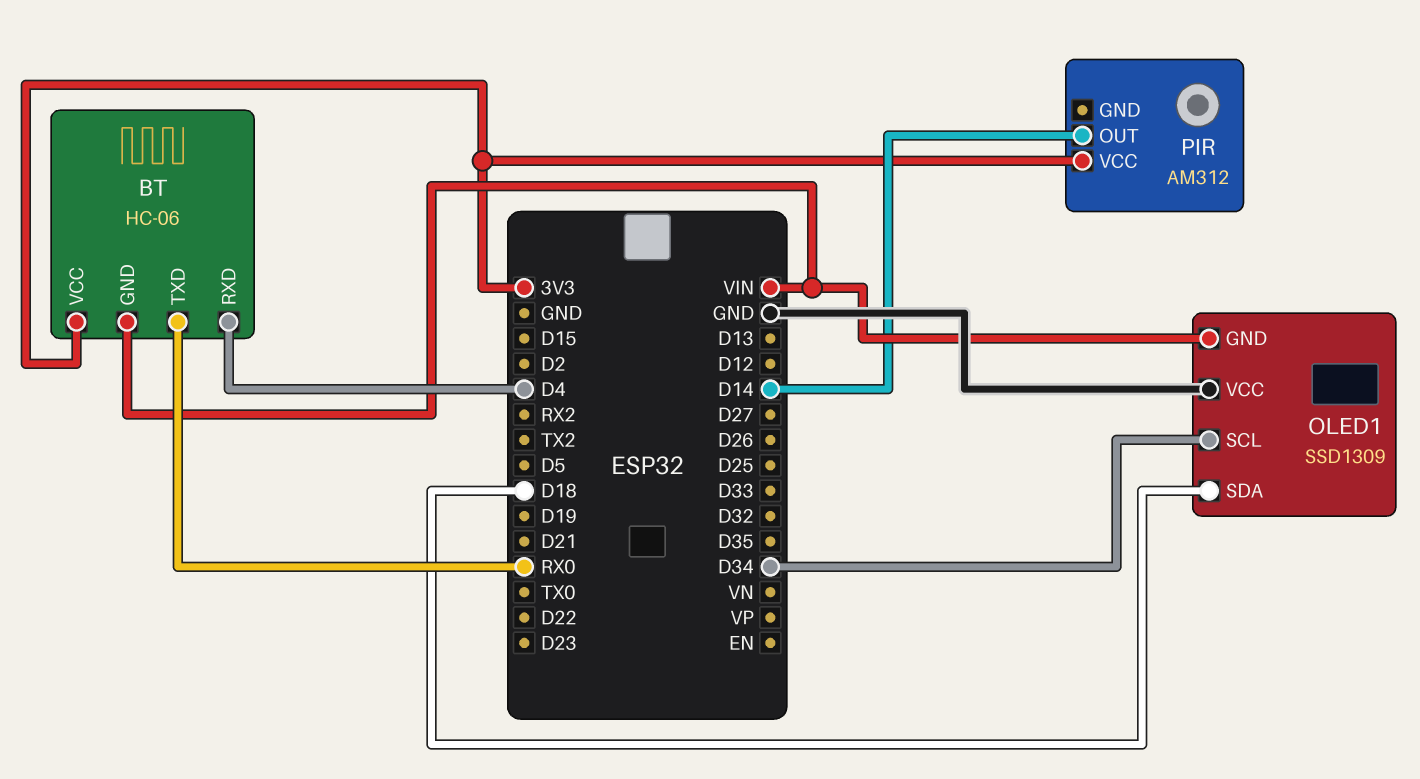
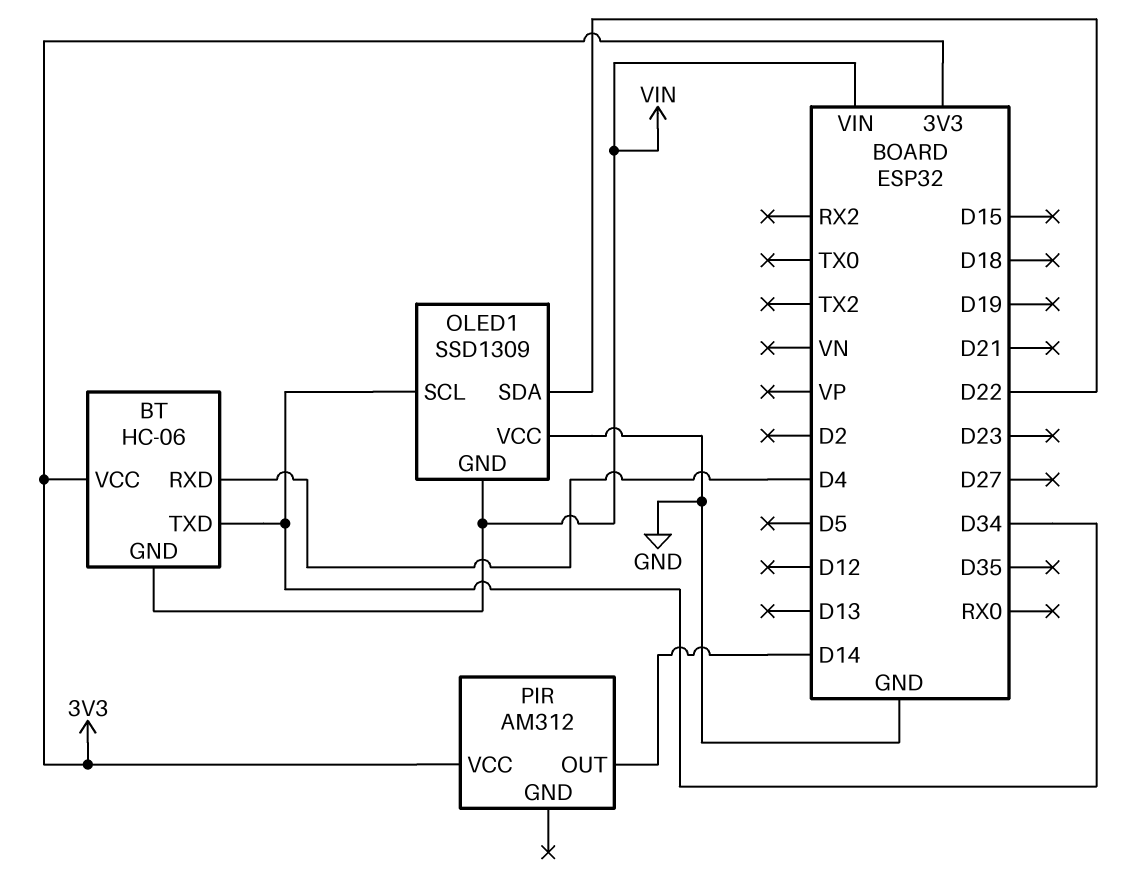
BT pin TXD: RX0 -> D34
OLED1 pin SDA: D18 -> D22

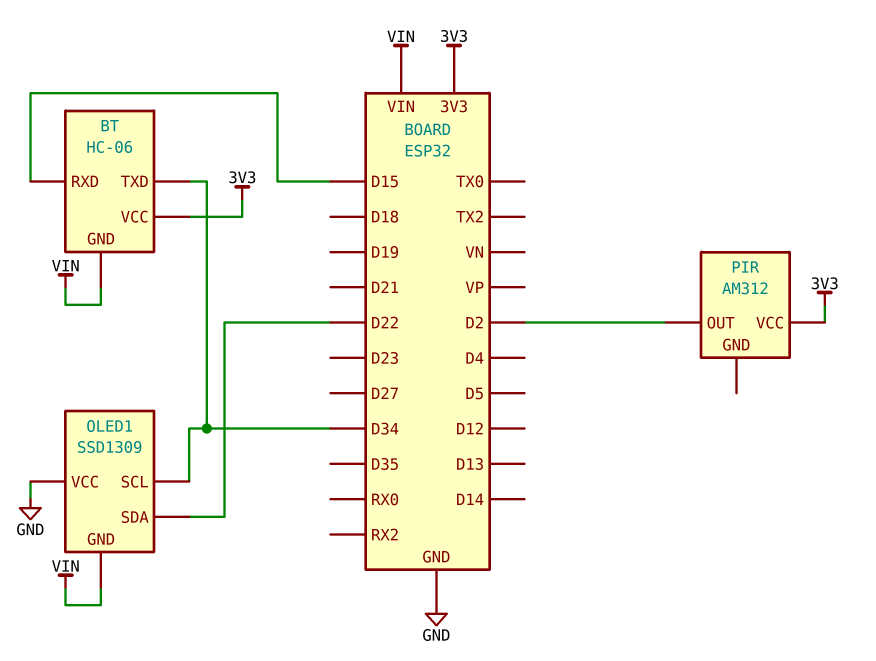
BT pin RXD: D4 -> D15
PIR pin OUT: D14 -> D2

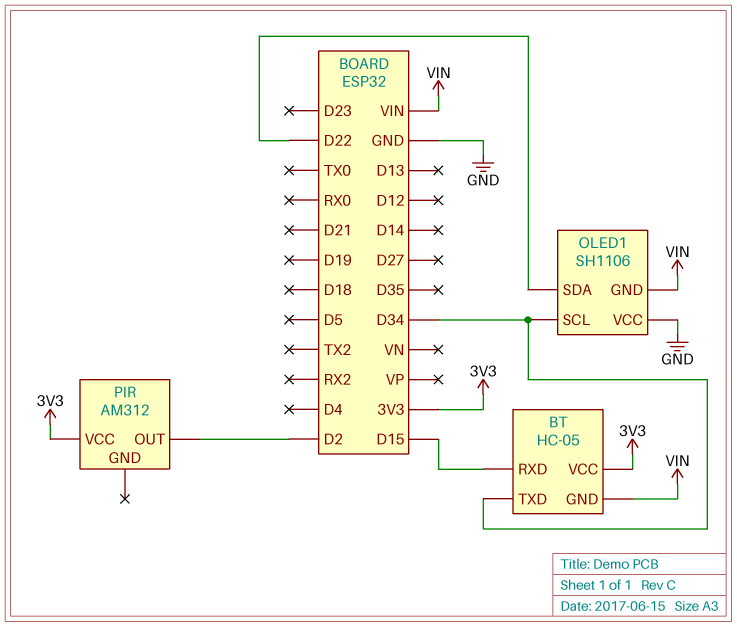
BT: HC-06 -> HC-05
OLED1: SSD1309 -> SH1106

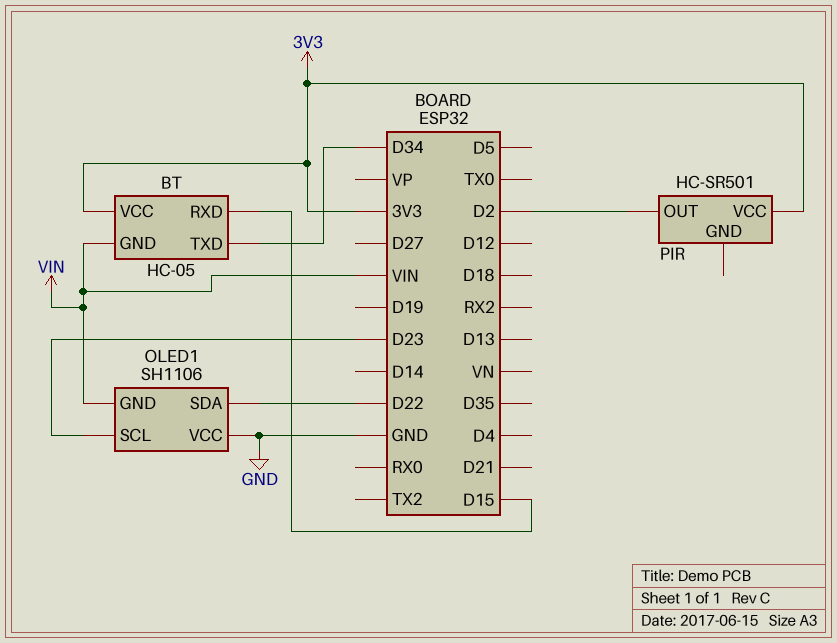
OLED1 pin SCL: D34 -> D23
PIR: AM312 -> HC-SR501

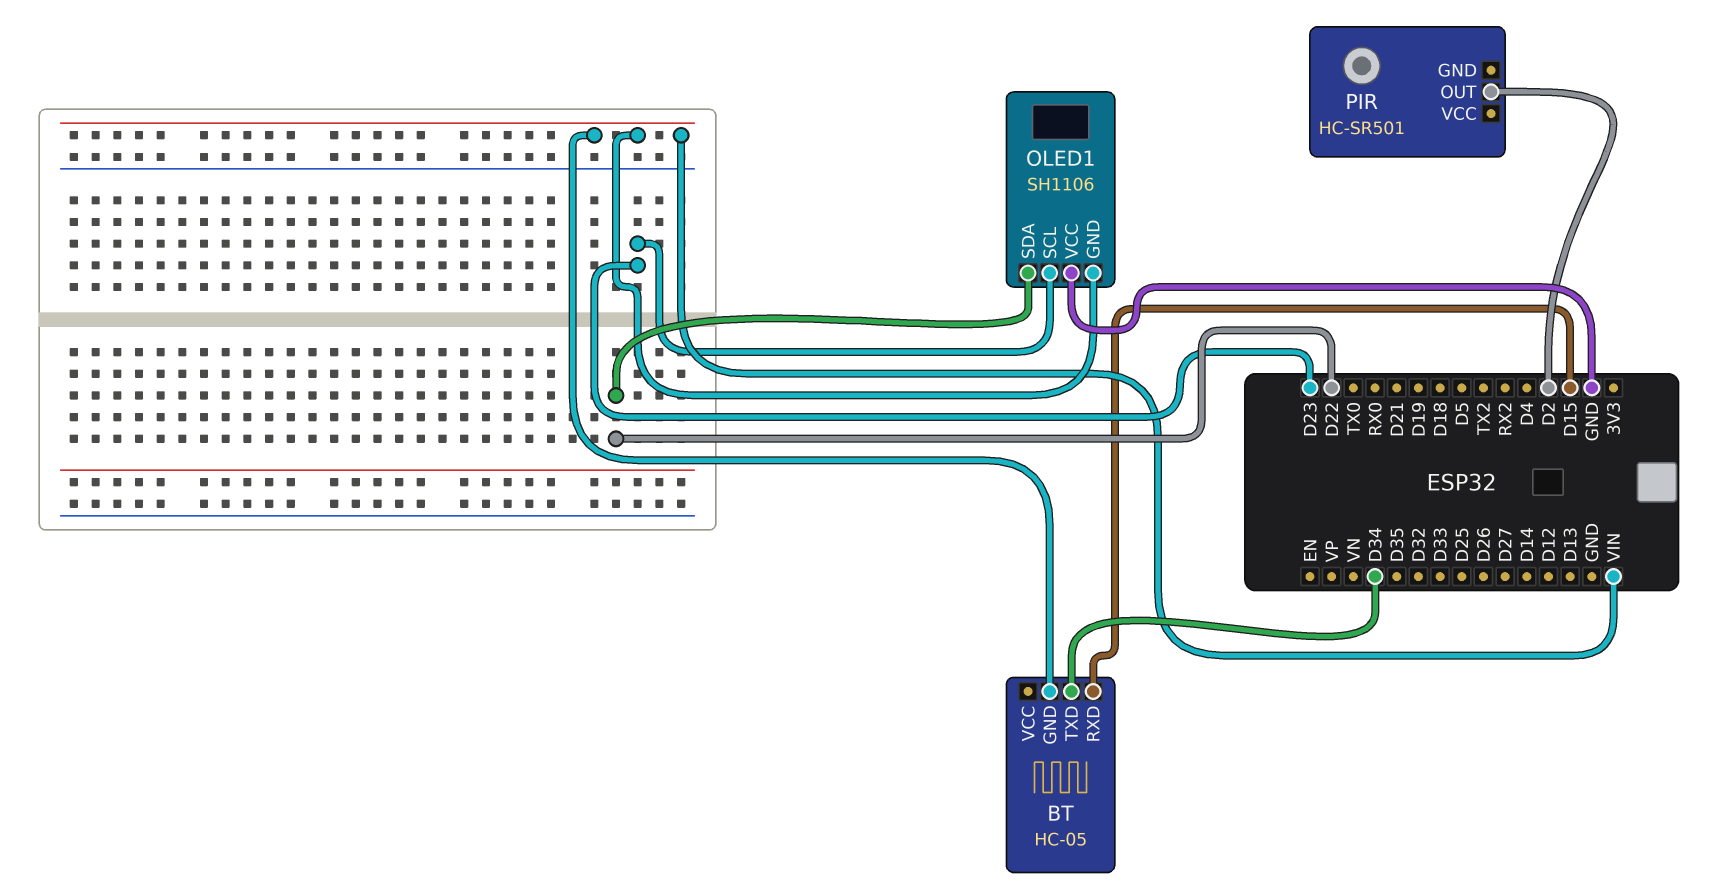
BT pin VCC: 3V3 -> none
PIR pin VCC: 3V3 -> none

